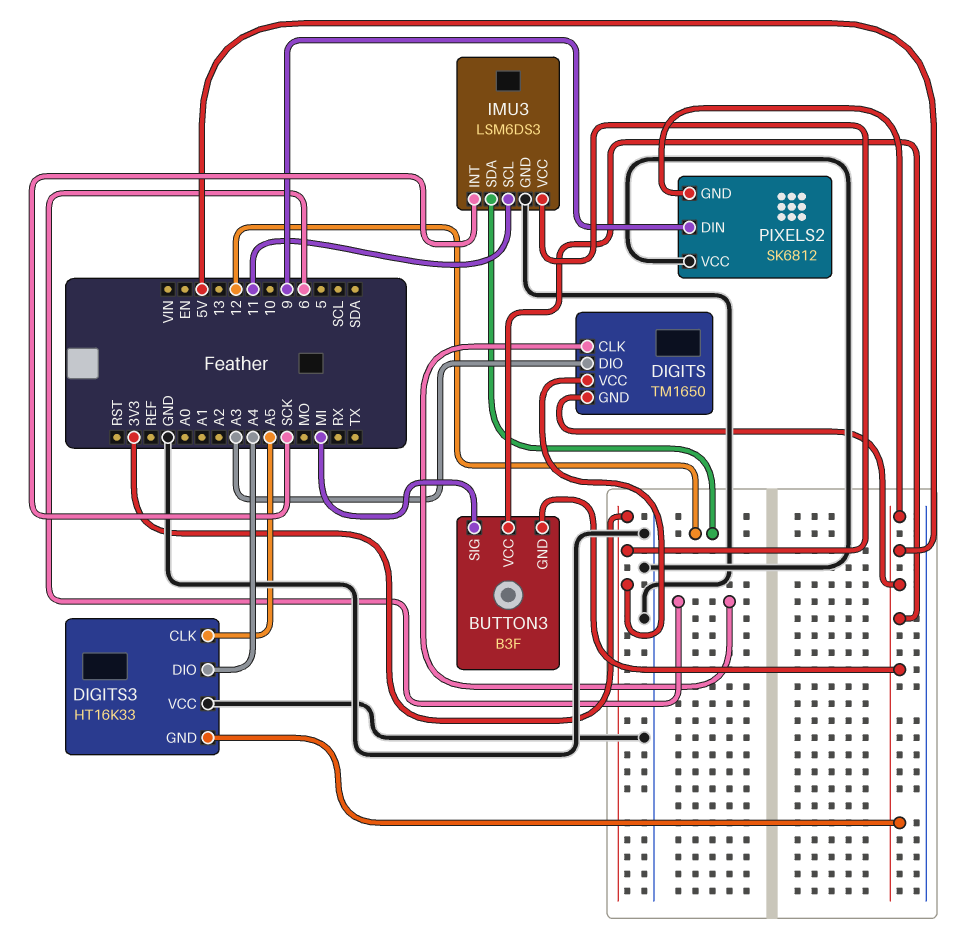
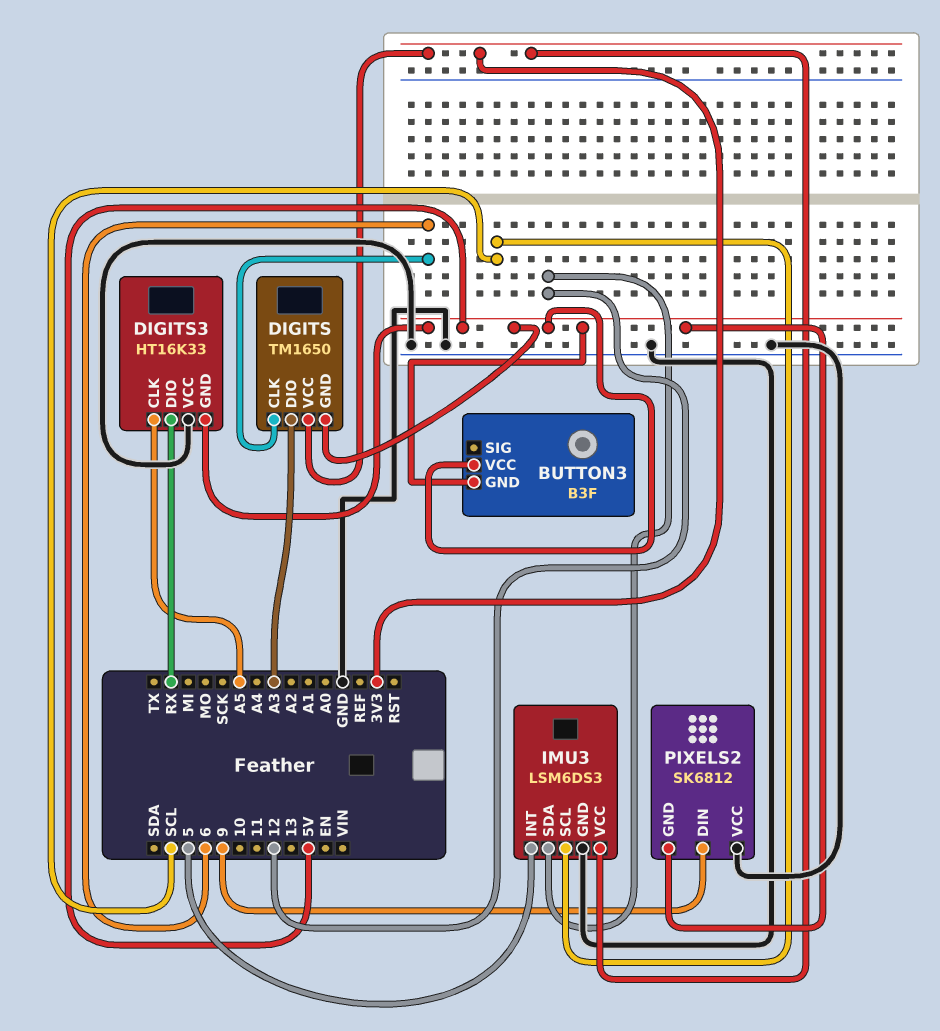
BUTTON3 pin SIG: MI -> none
DIGITS3 pin DIO: A4 -> RX
IMU3 pin INT: SCK -> 5
IMU3 pin SCL: 11 -> SCL

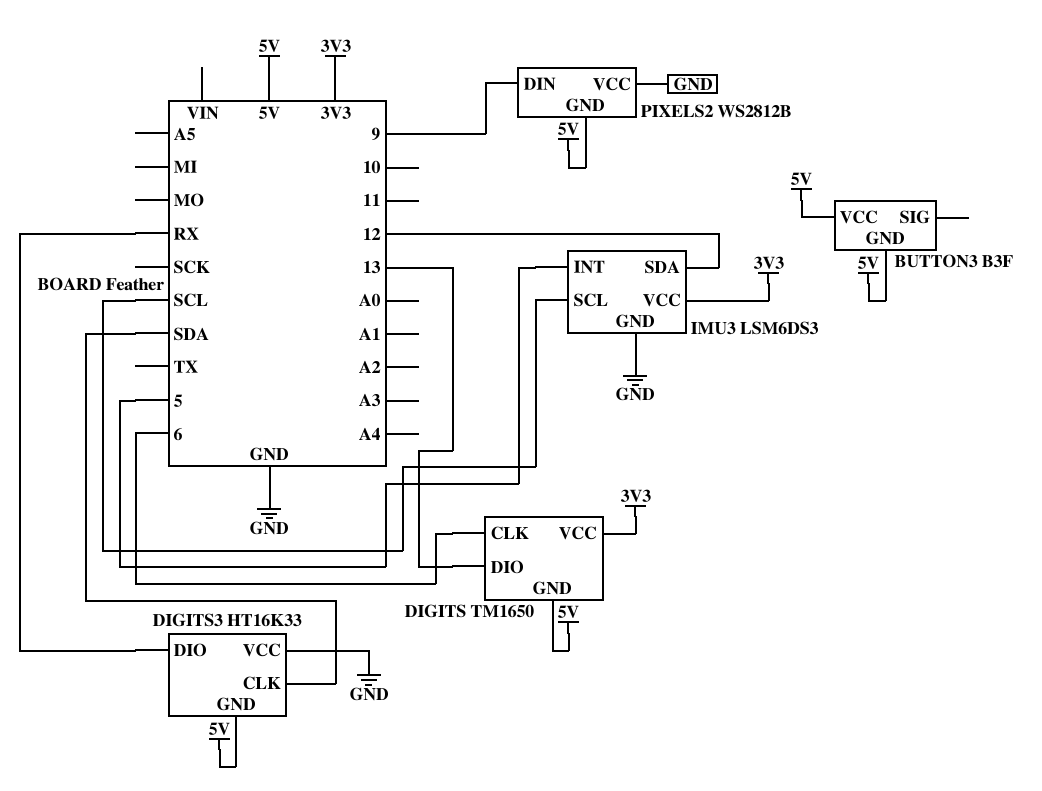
DIGITS pin DIO: A3 -> 13
DIGITS3 pin CLK: A5 -> SDA
PIXELS2: SK6812 -> WS2812B

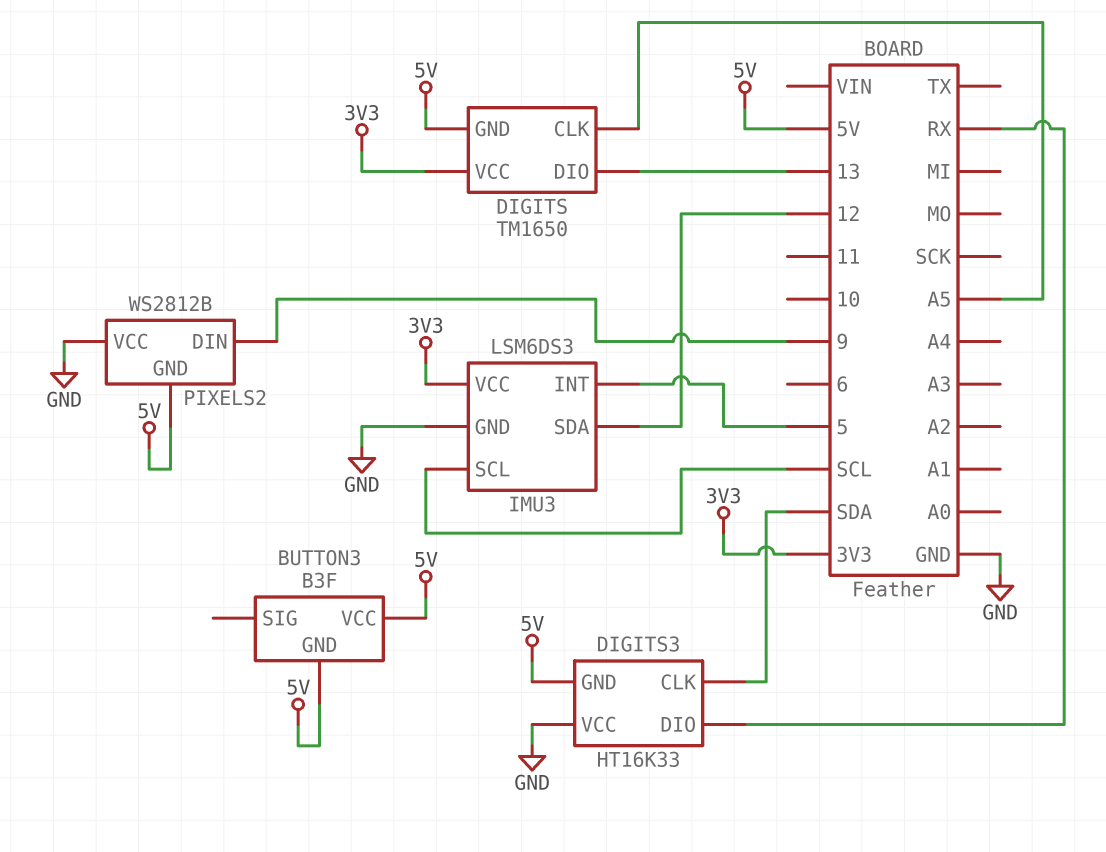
DIGITS pin CLK: 6 -> A5

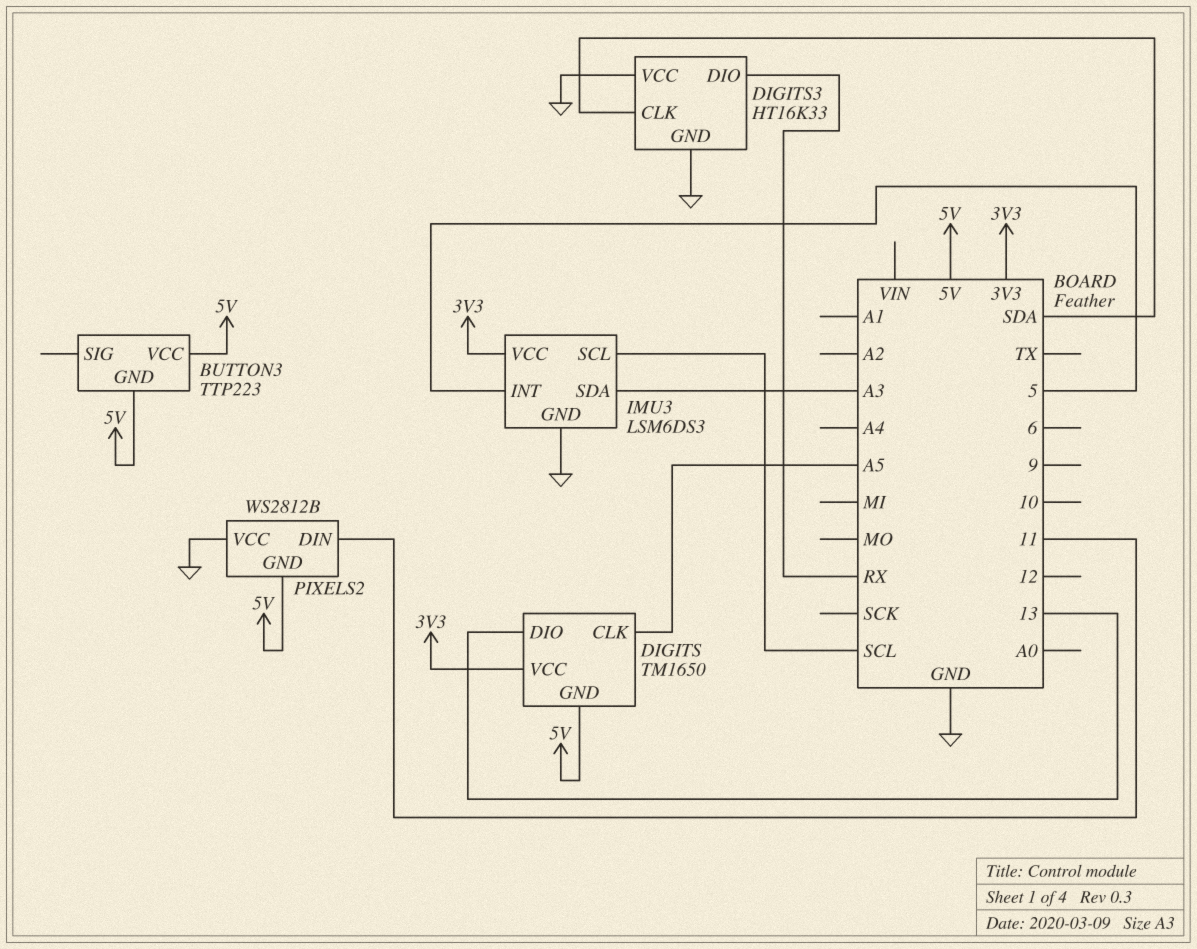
BUTTON3: B3F -> TTP223
DIGITS3 pin GND: 5V -> GND
IMU3 pin SDA: 12 -> A3
PIXELS2 pin DIN: 9 -> 11

